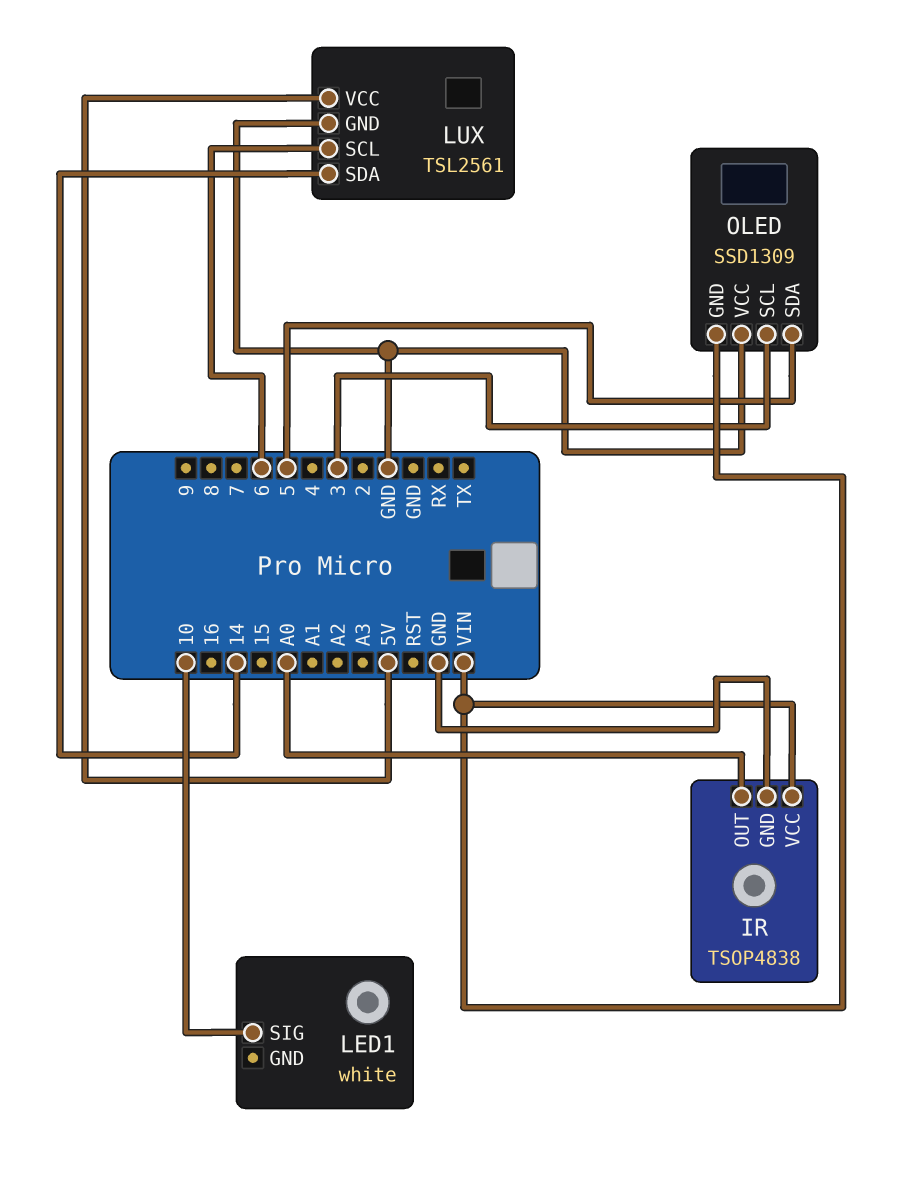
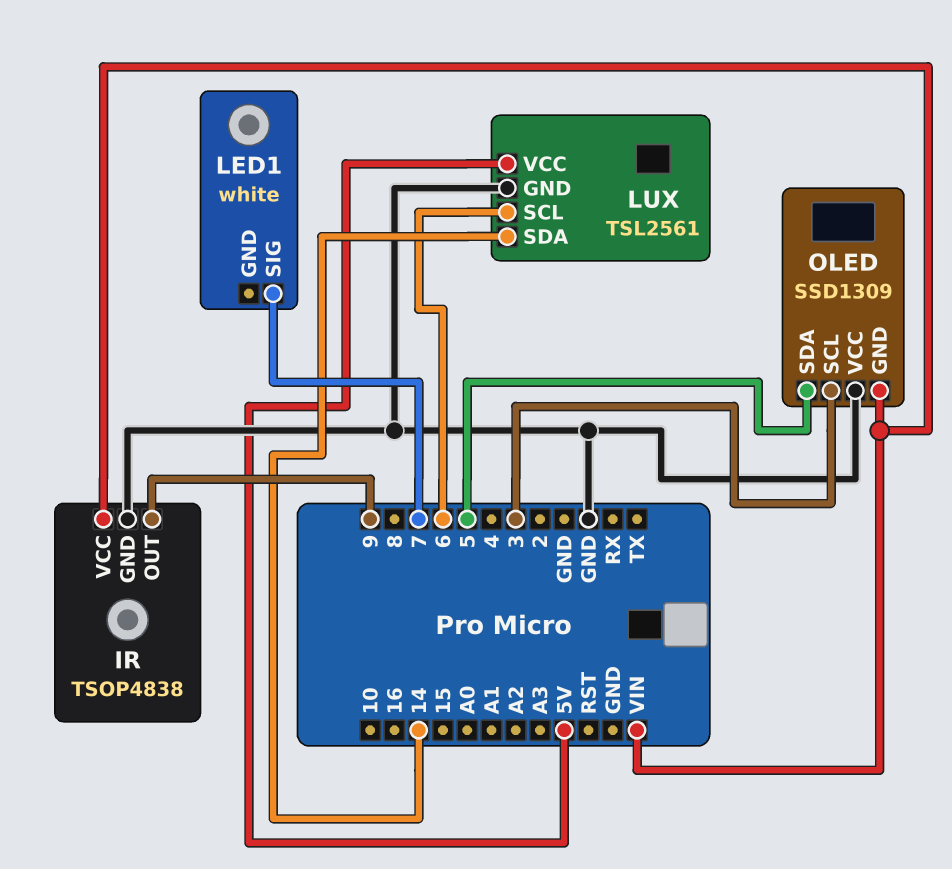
IR pin OUT: A0 -> 9
LED1 pin SIG: 10 -> 7

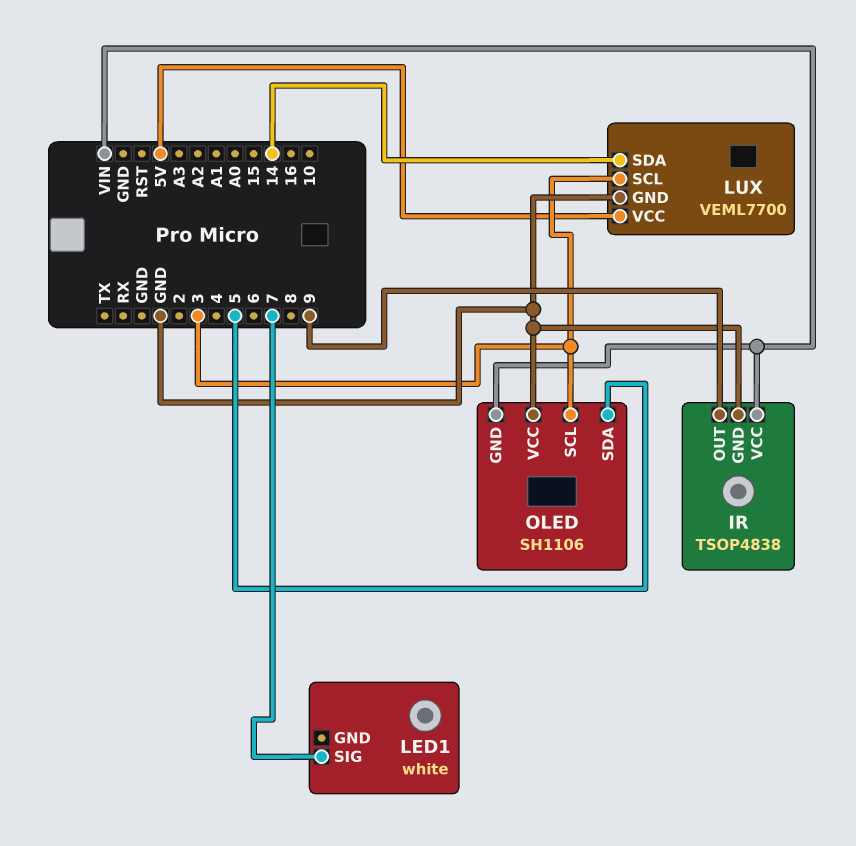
LUX: TSL2561 -> VEML7700
LUX pin SCL: 6 -> 3
OLED: SSD1309 -> SH1106

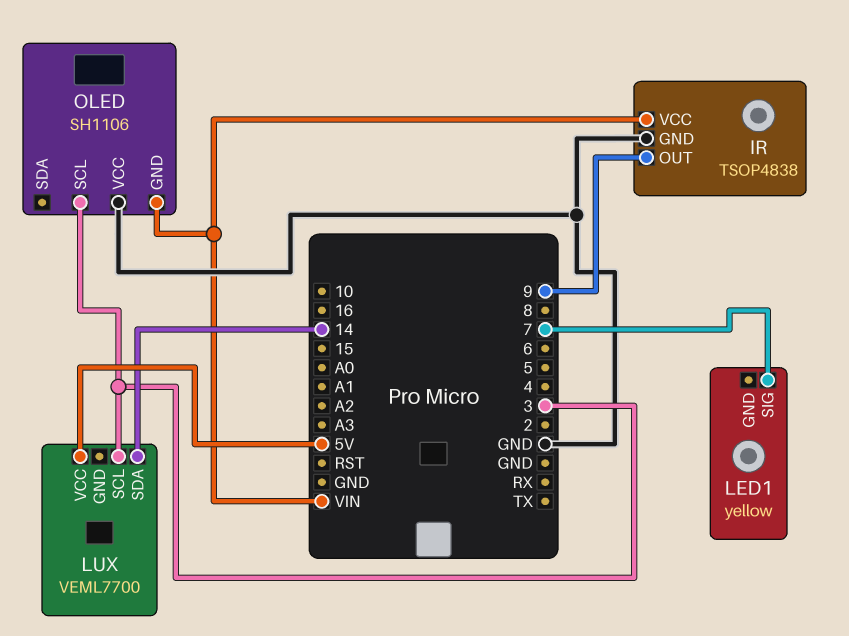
LED1: white -> yellow
LUX pin GND: GND -> none
OLED pin SDA: 5 -> none

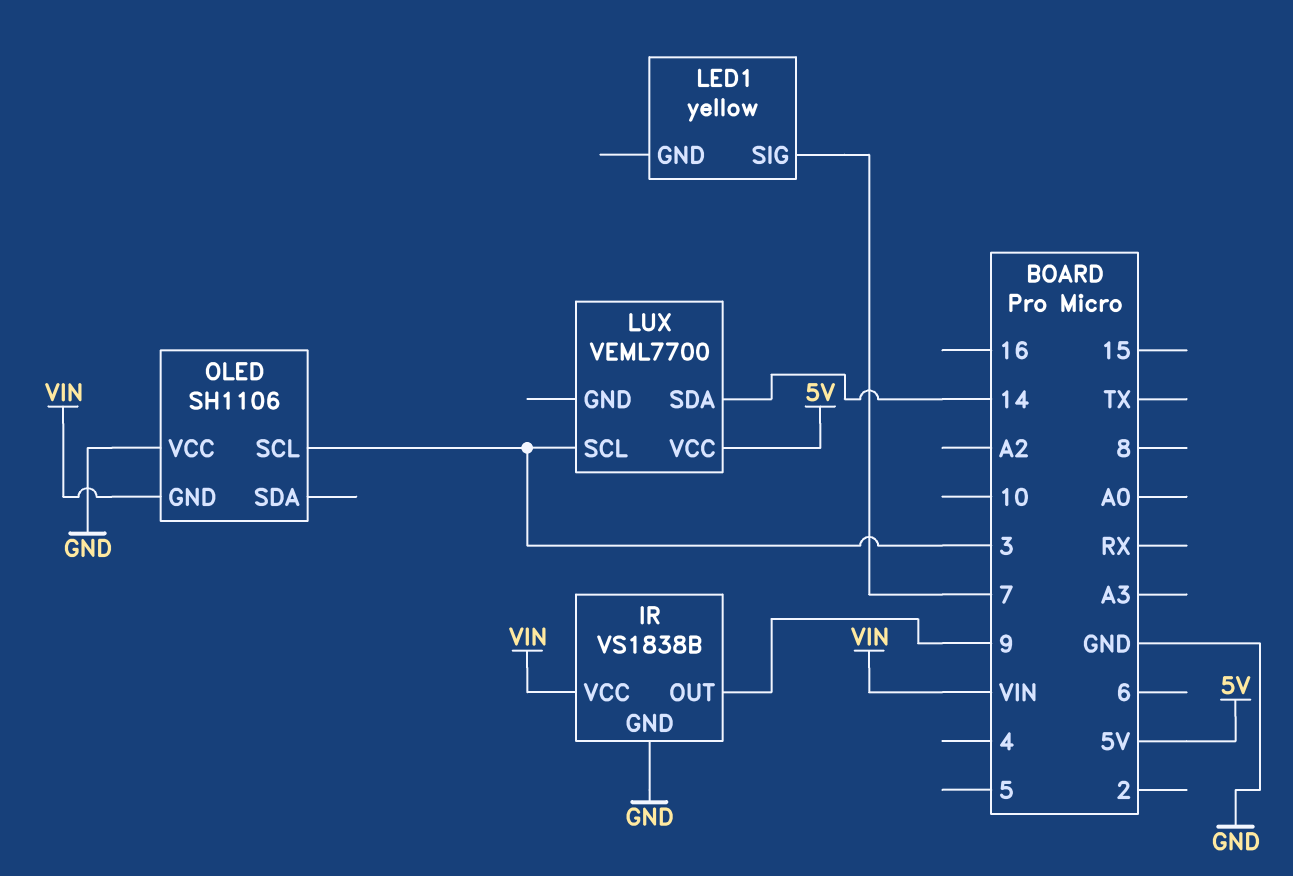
IR: TSOP4838 -> VS1838B

